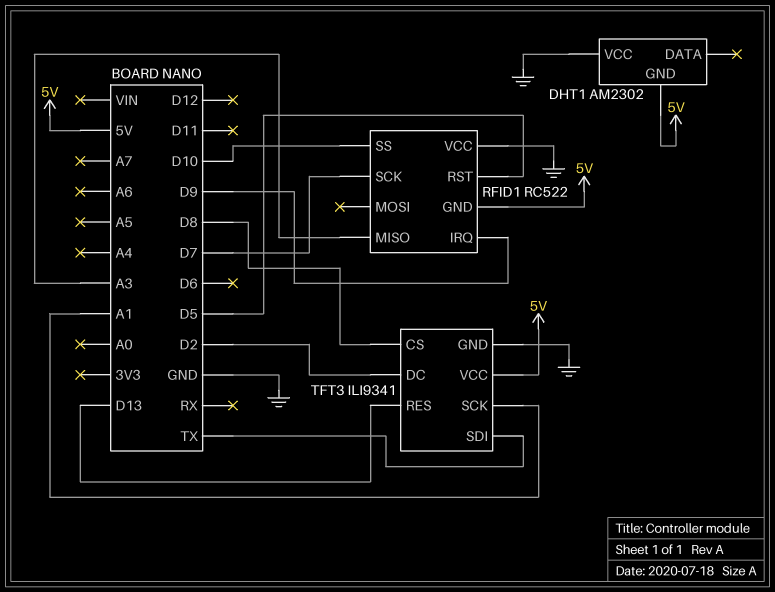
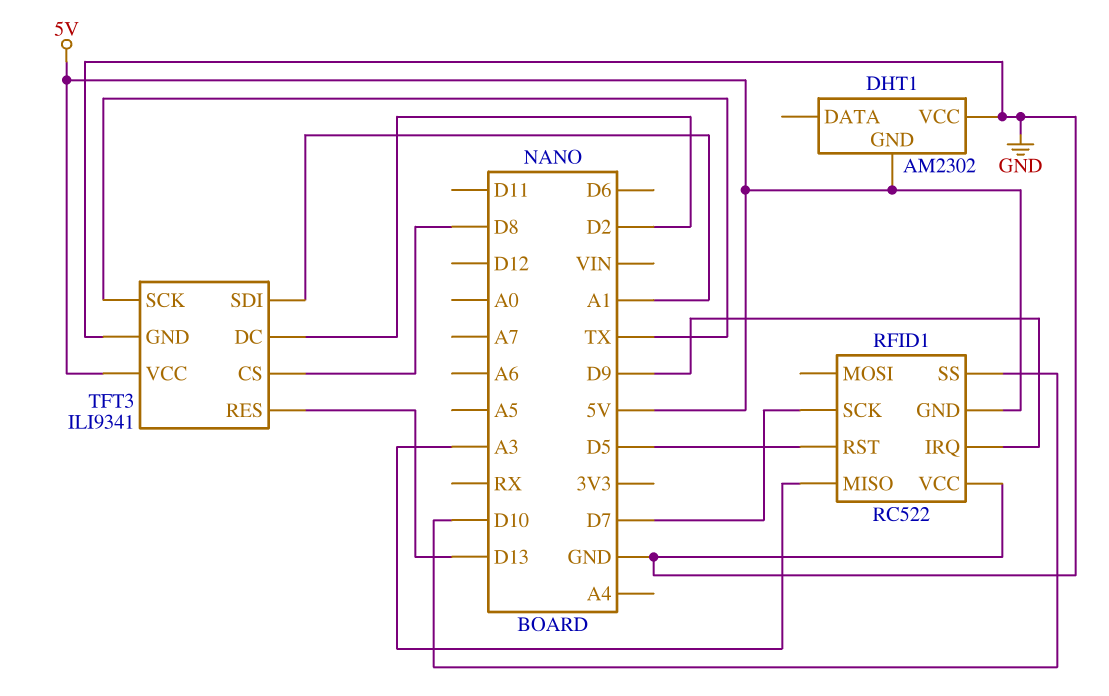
TFT3 pin SCK: A1 -> TX
TFT3 pin SDI: TX -> A1

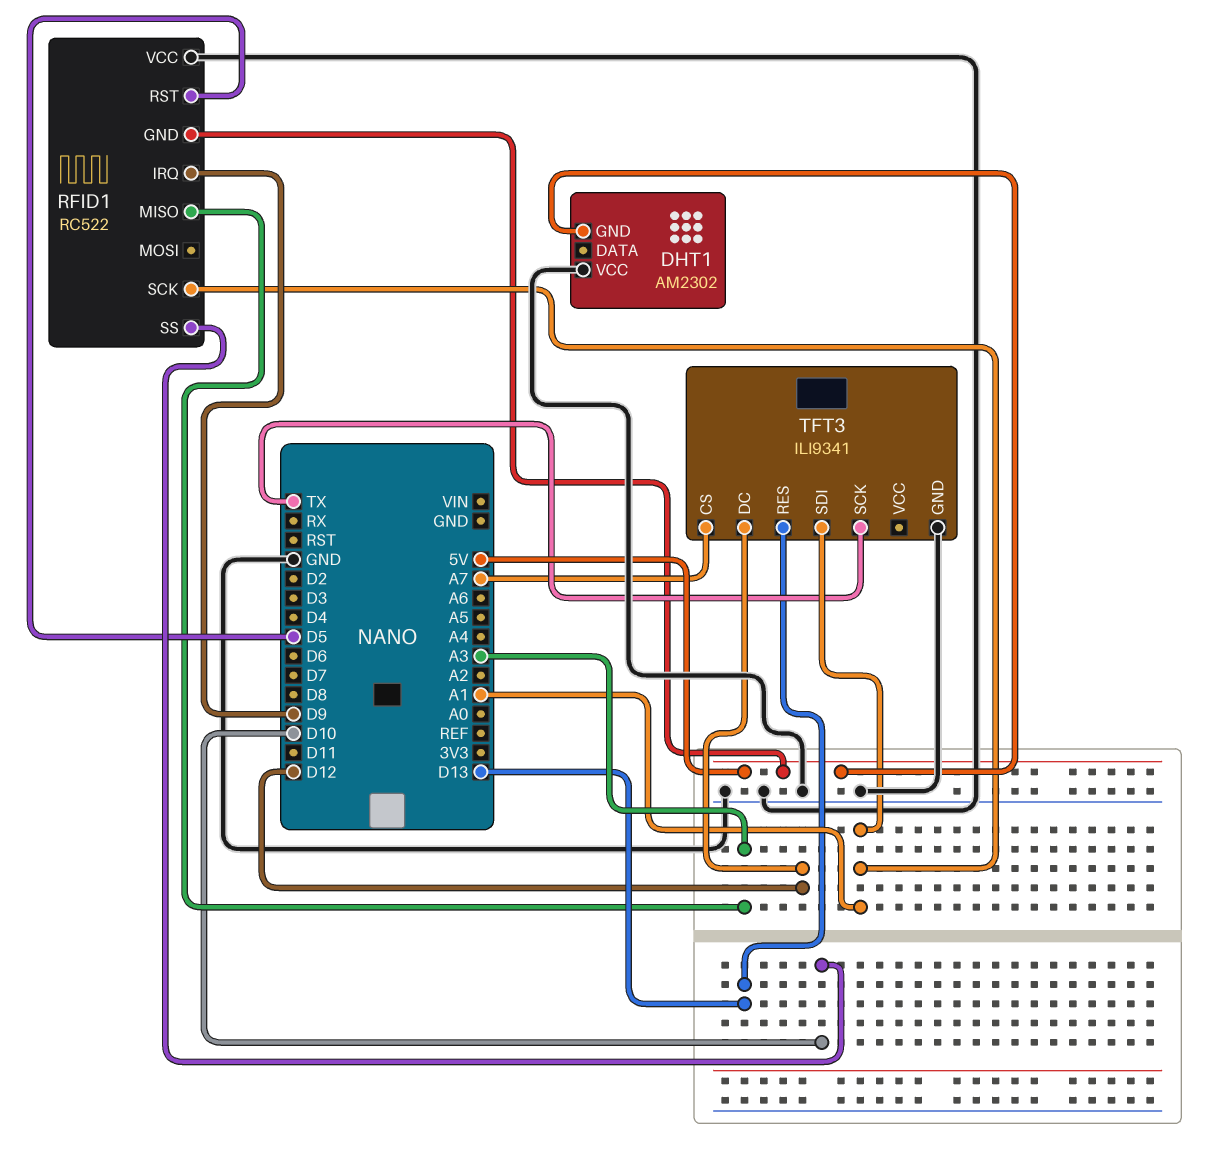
RFID1 pin SCK: D7 -> A1
TFT3 pin CS: D8 -> A7
TFT3 pin DC: D2 -> D12
TFT3 pin VCC: 5V -> none

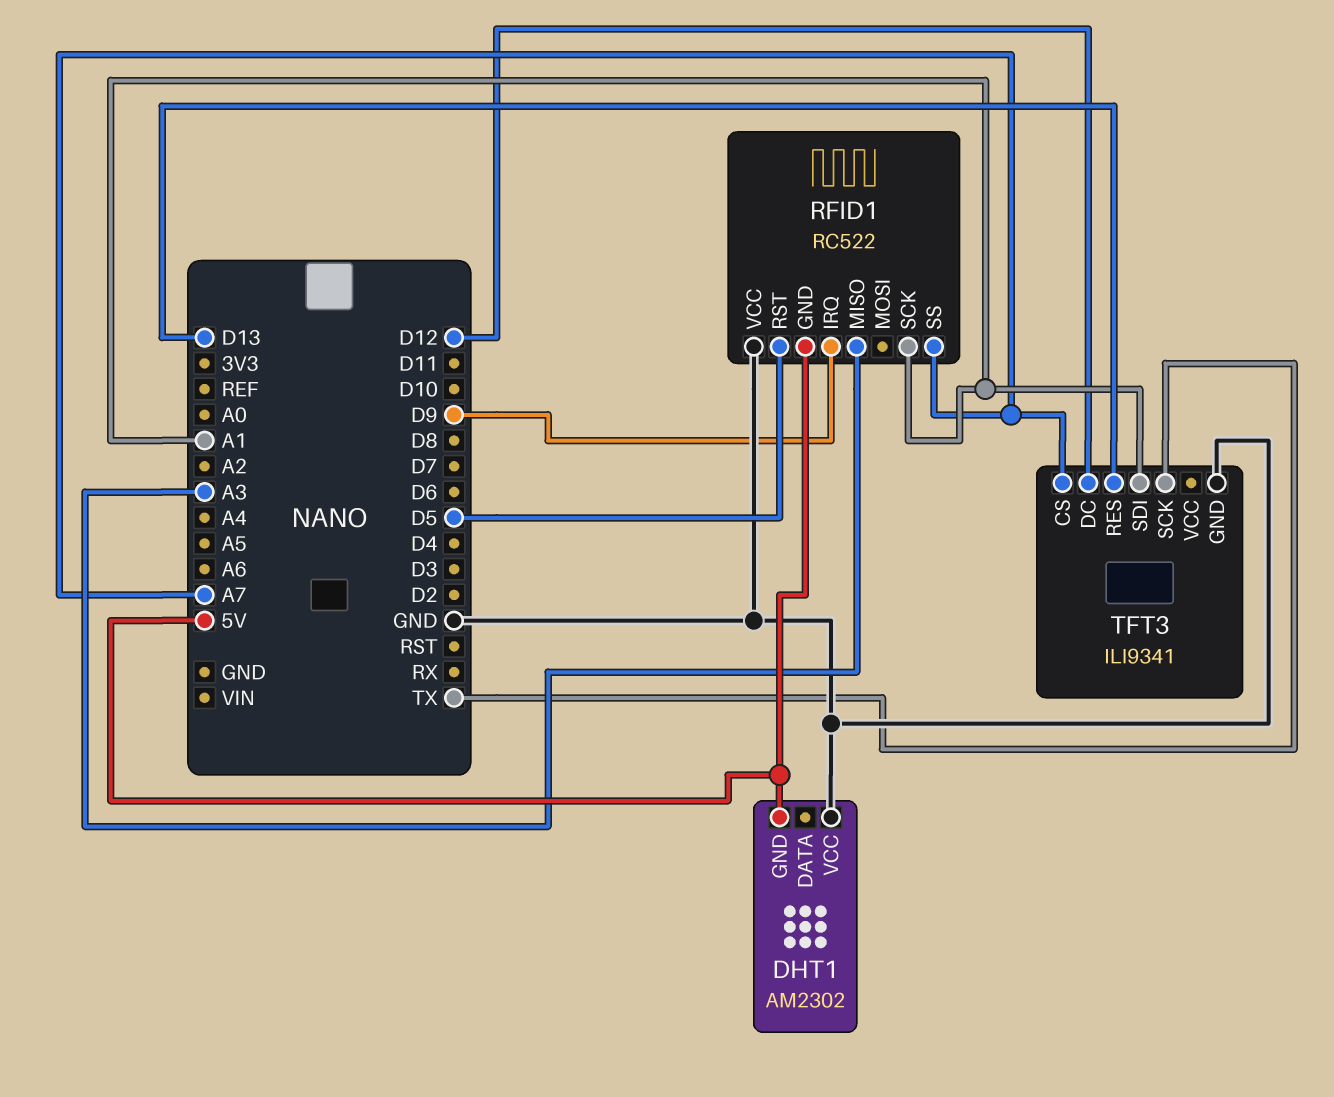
RFID1 pin SS: D10 -> A7

